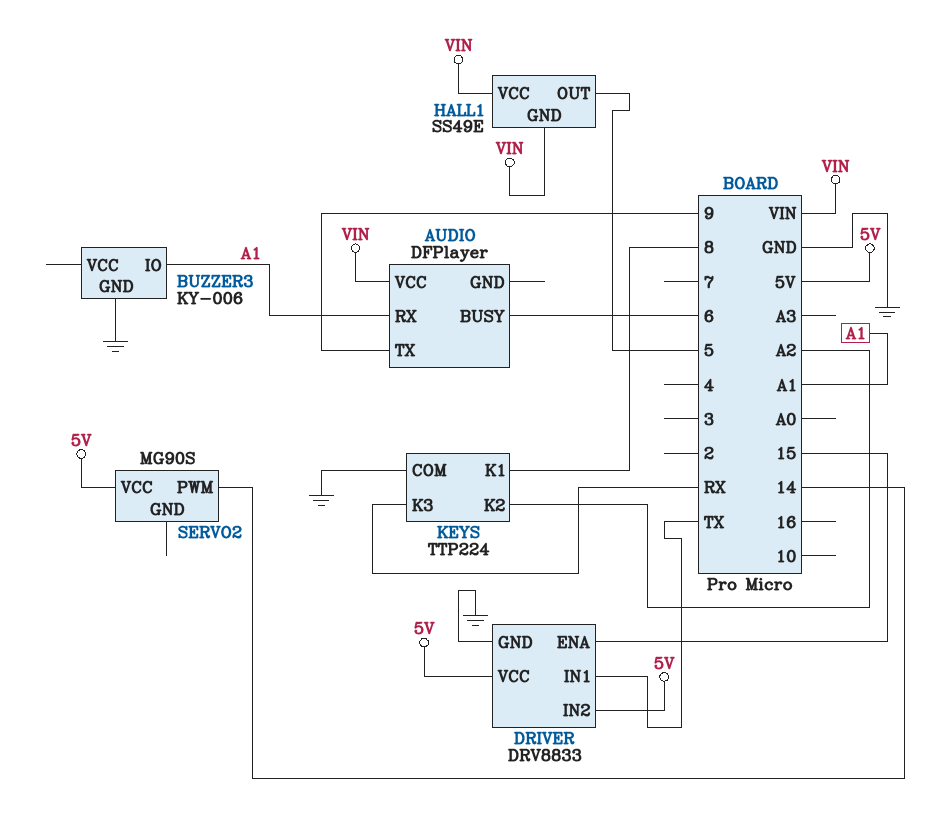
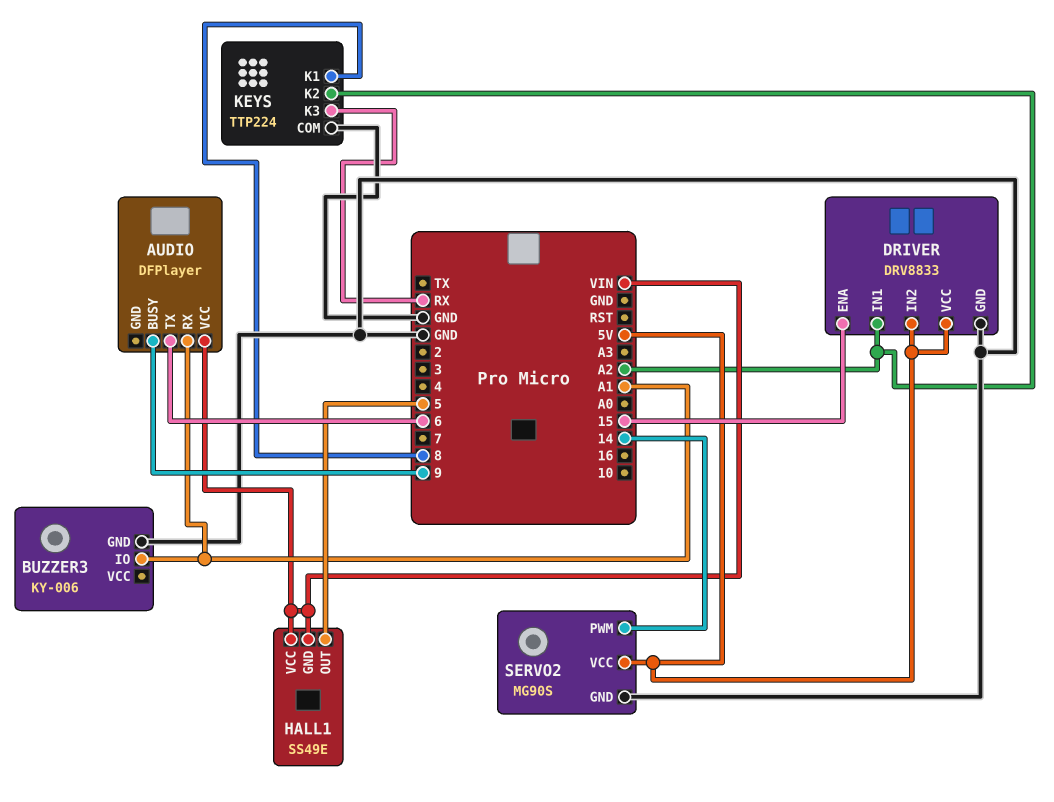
AUDIO pin BUSY: 6 -> 9
AUDIO pin TX: 9 -> 6
DRIVER pin IN1: TX -> A2
SERVO2 pin GND: none -> GND

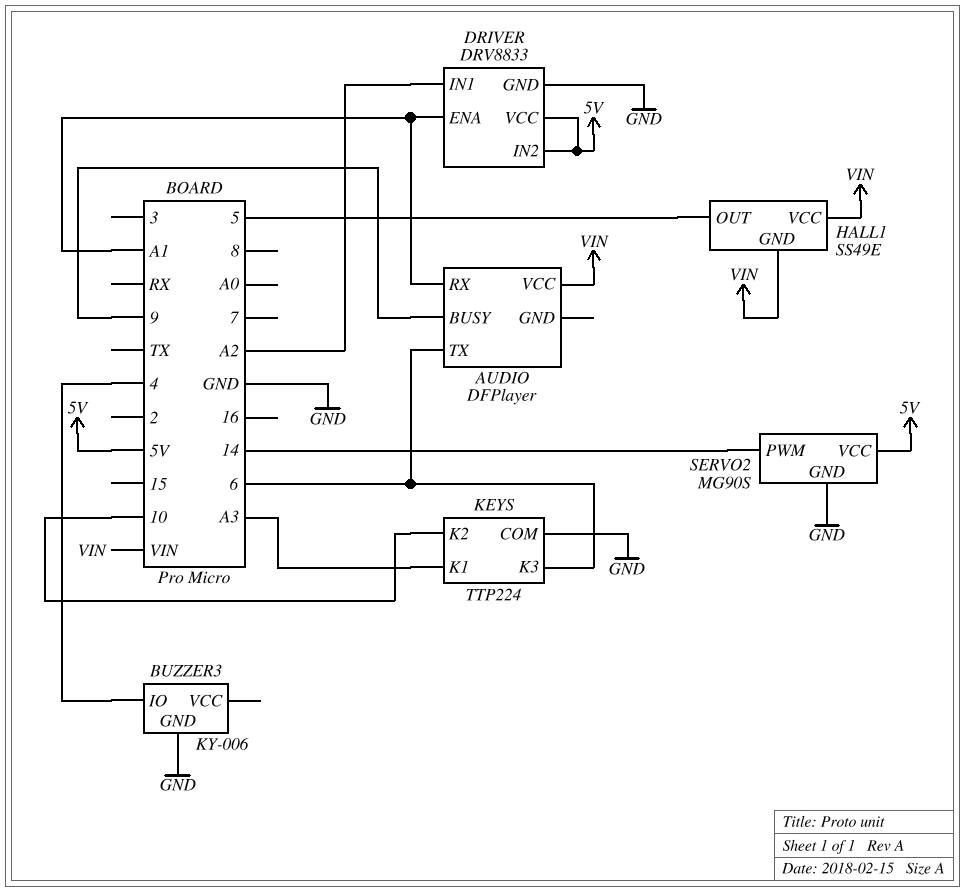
BUZZER3 pin IO: A1 -> 4
DRIVER pin ENA: 15 -> A1
KEYS pin K1: 8 -> A3
KEYS pin K2: A2 -> 10
KEYS pin K3: RX -> 6

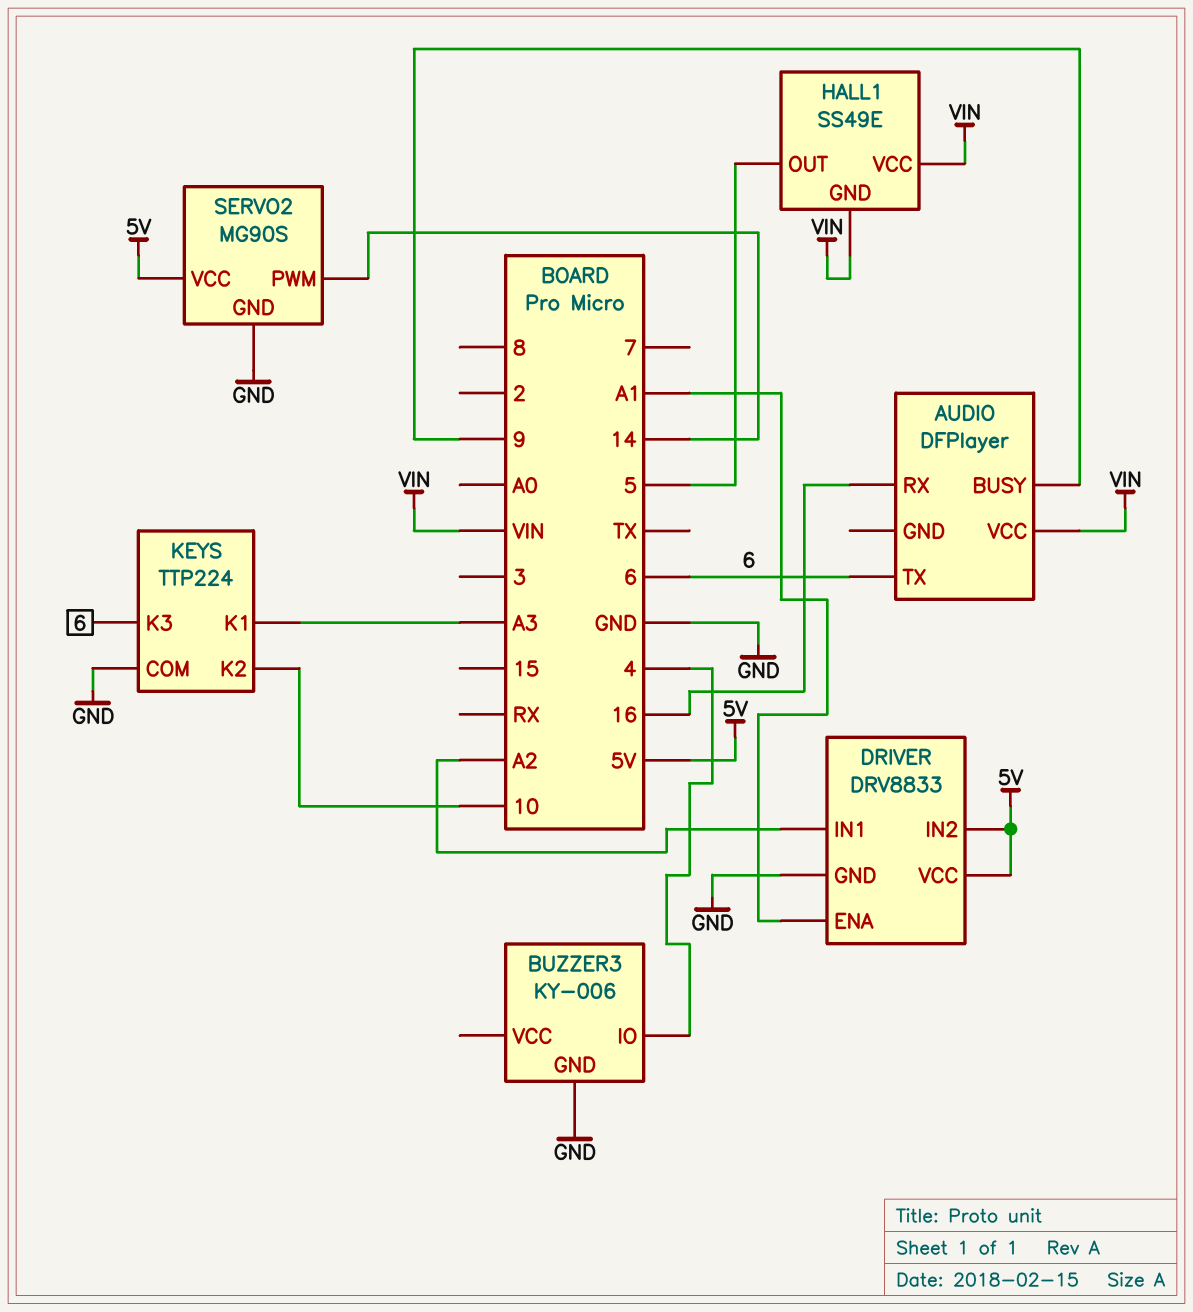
AUDIO pin RX: A1 -> 16

